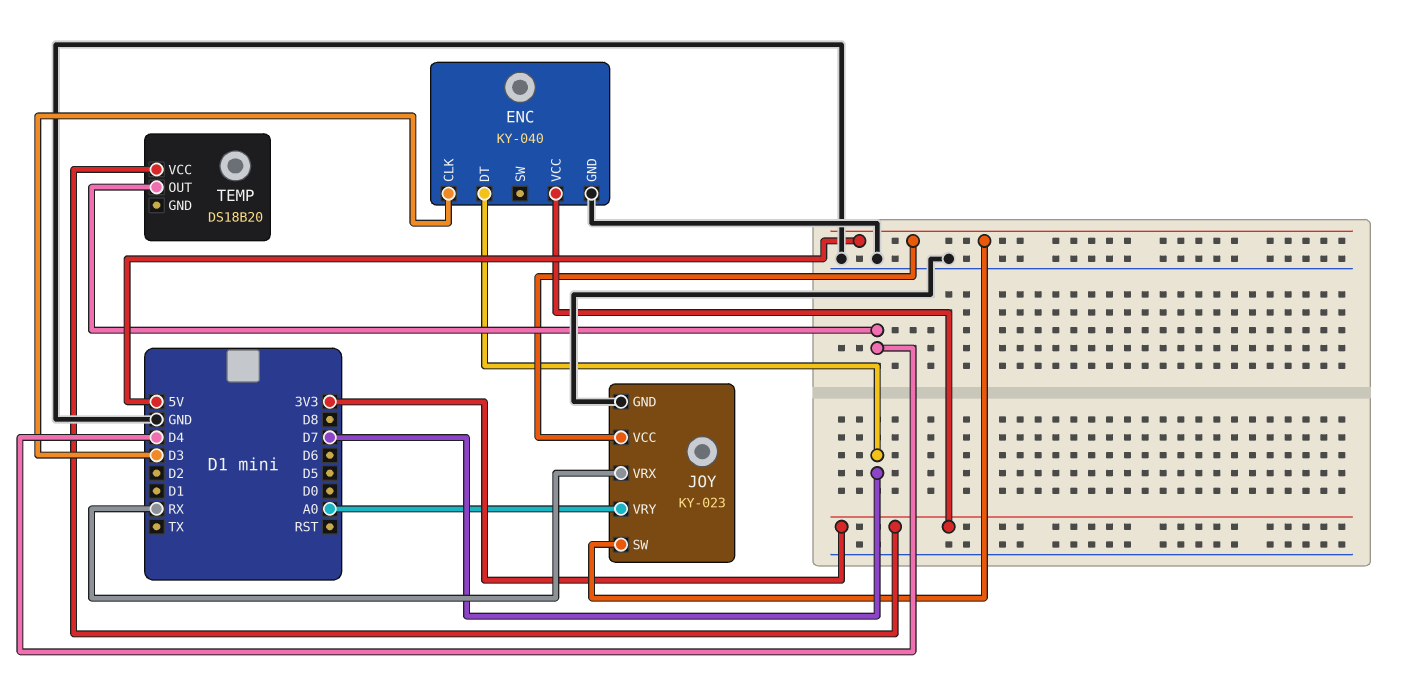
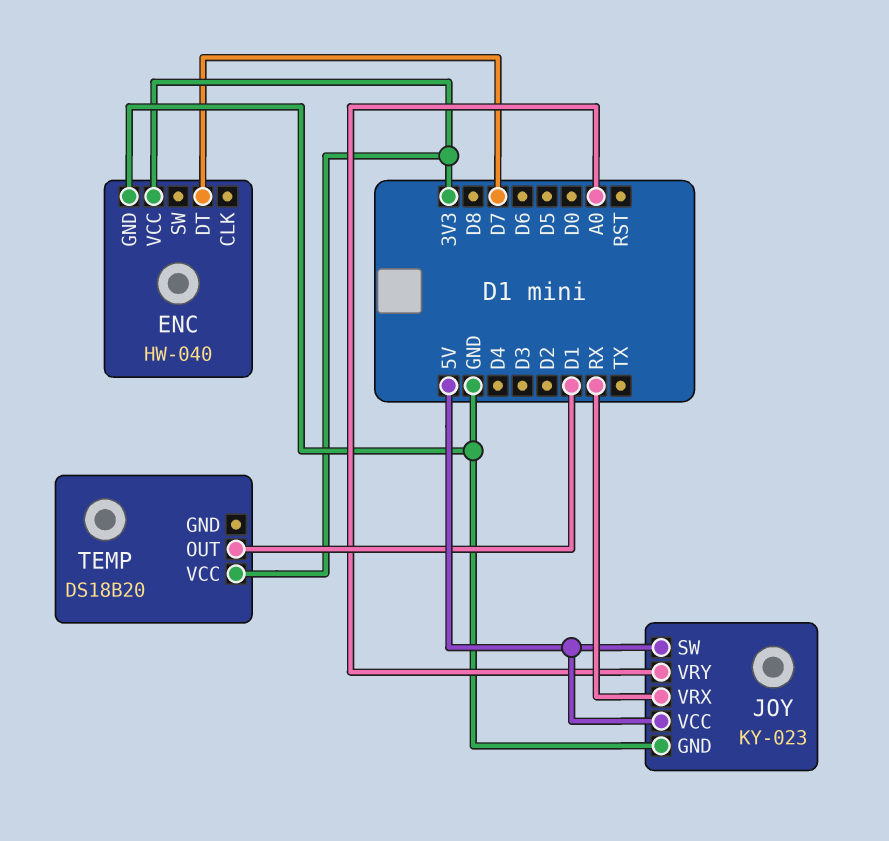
ENC: KY-040 -> HW-040
ENC pin CLK: D3 -> none
TEMP pin OUT: D4 -> D1

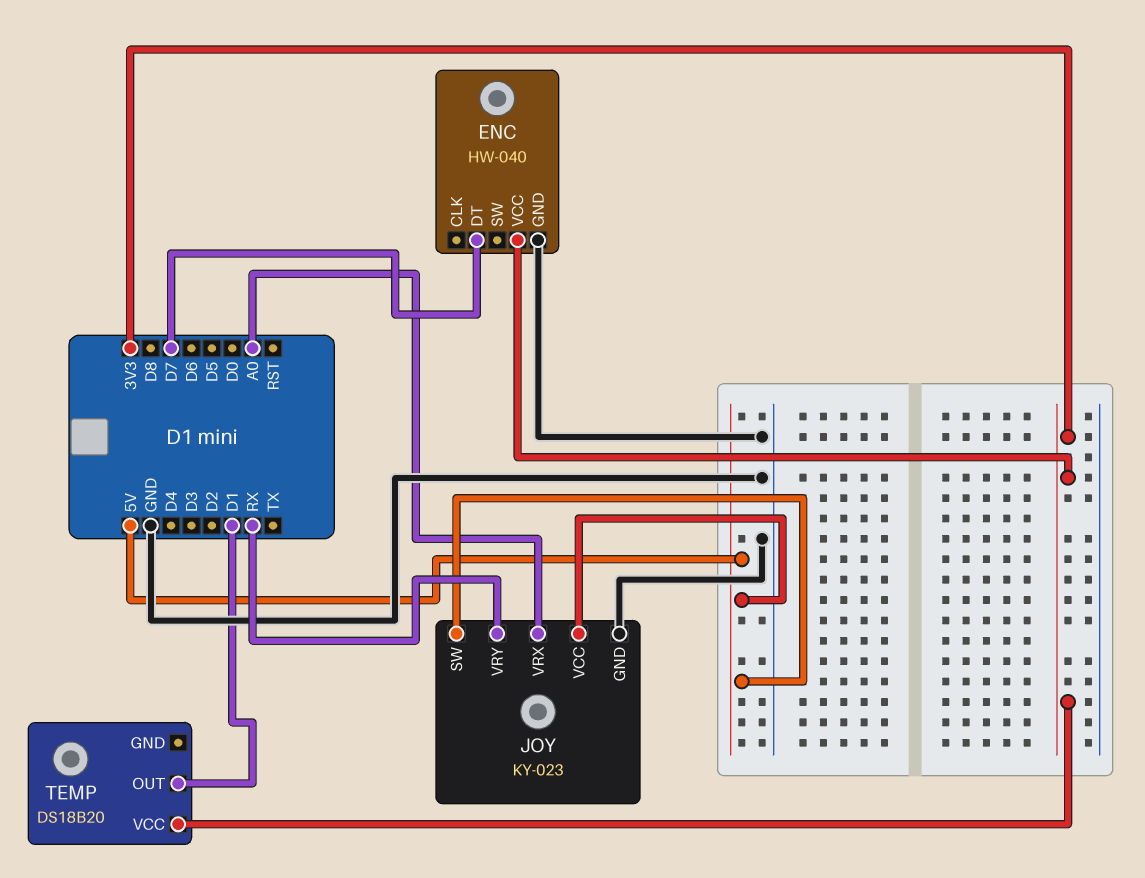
JOY pin VRX: RX -> A0
JOY pin VRY: A0 -> RX

